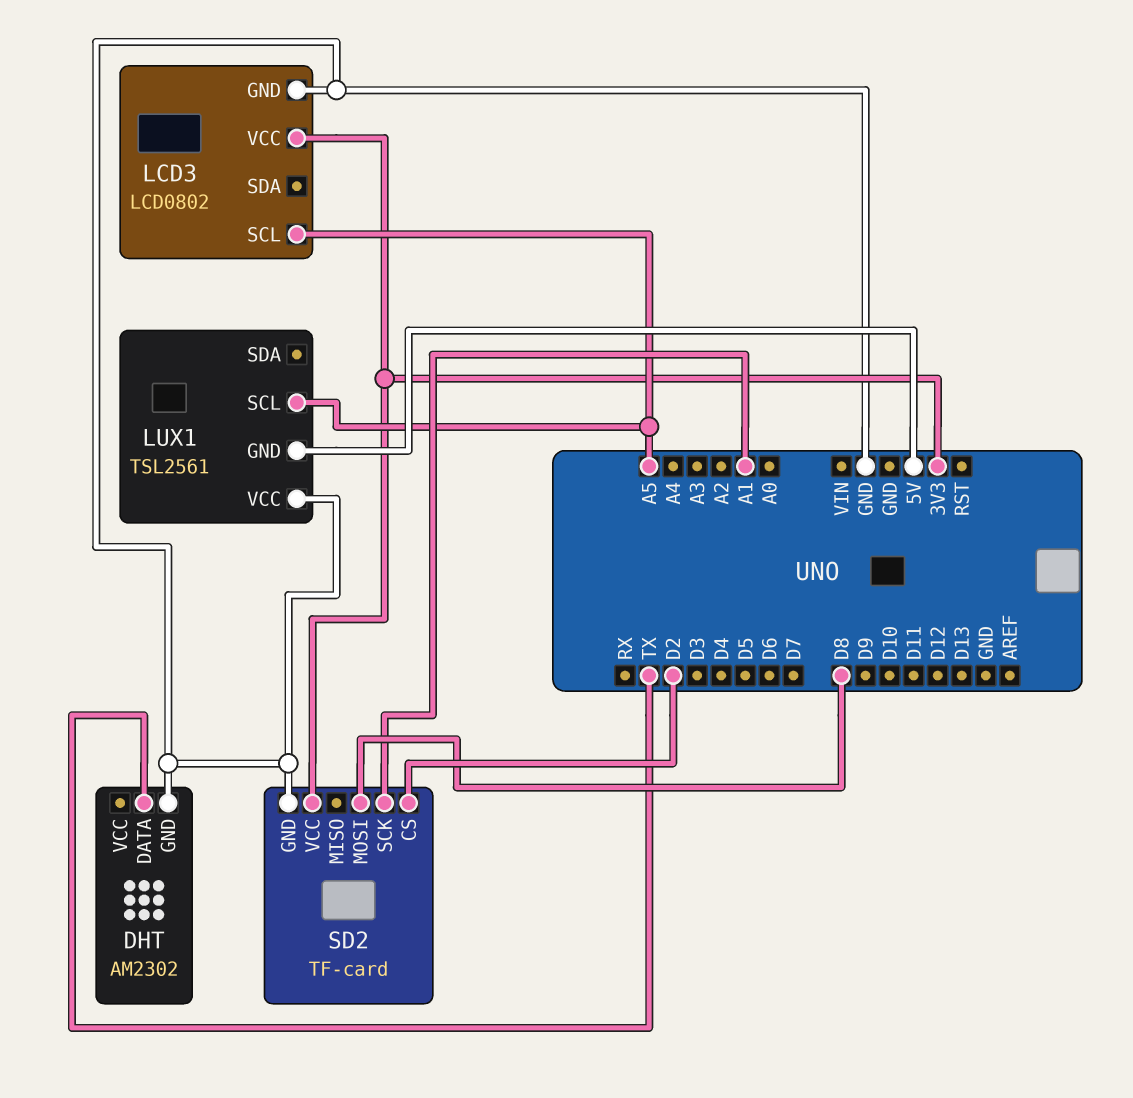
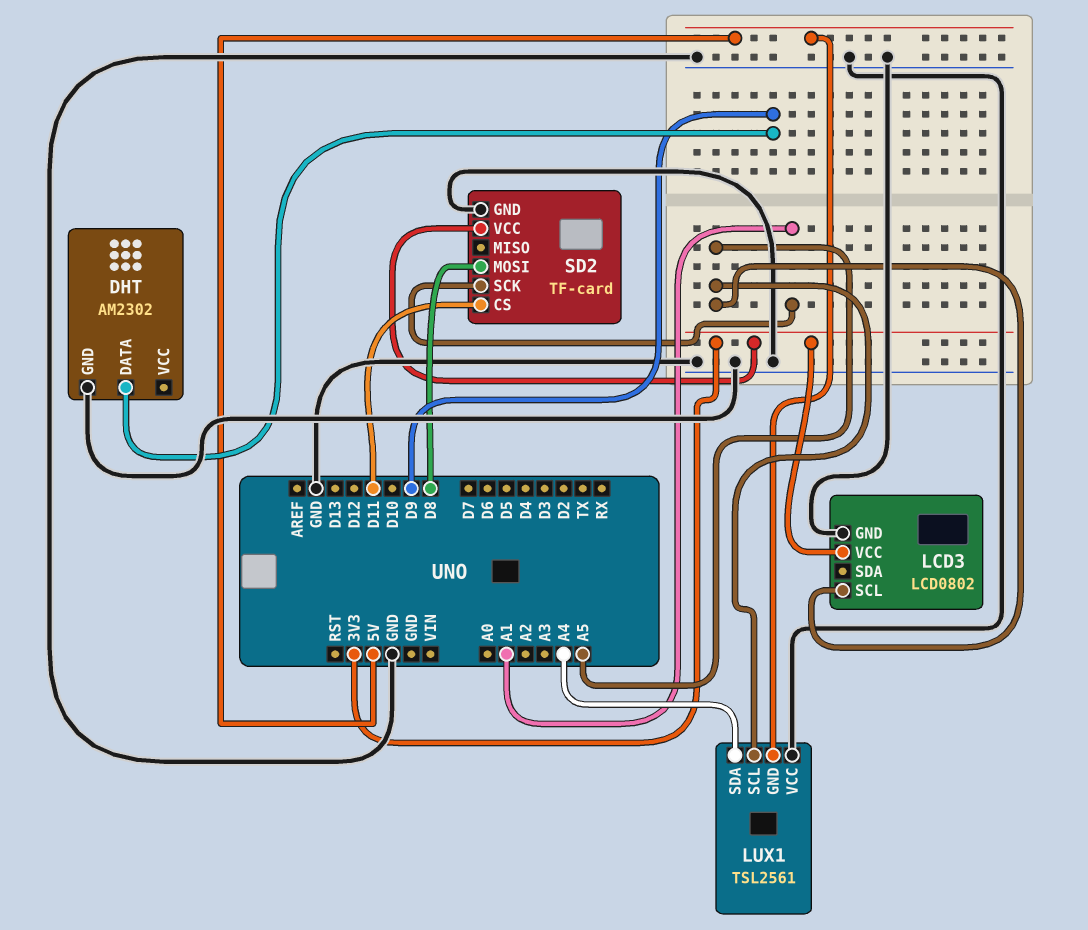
DHT pin DATA: TX -> D9
LUX1 pin SDA: none -> A4
SD2 pin CS: D2 -> D11

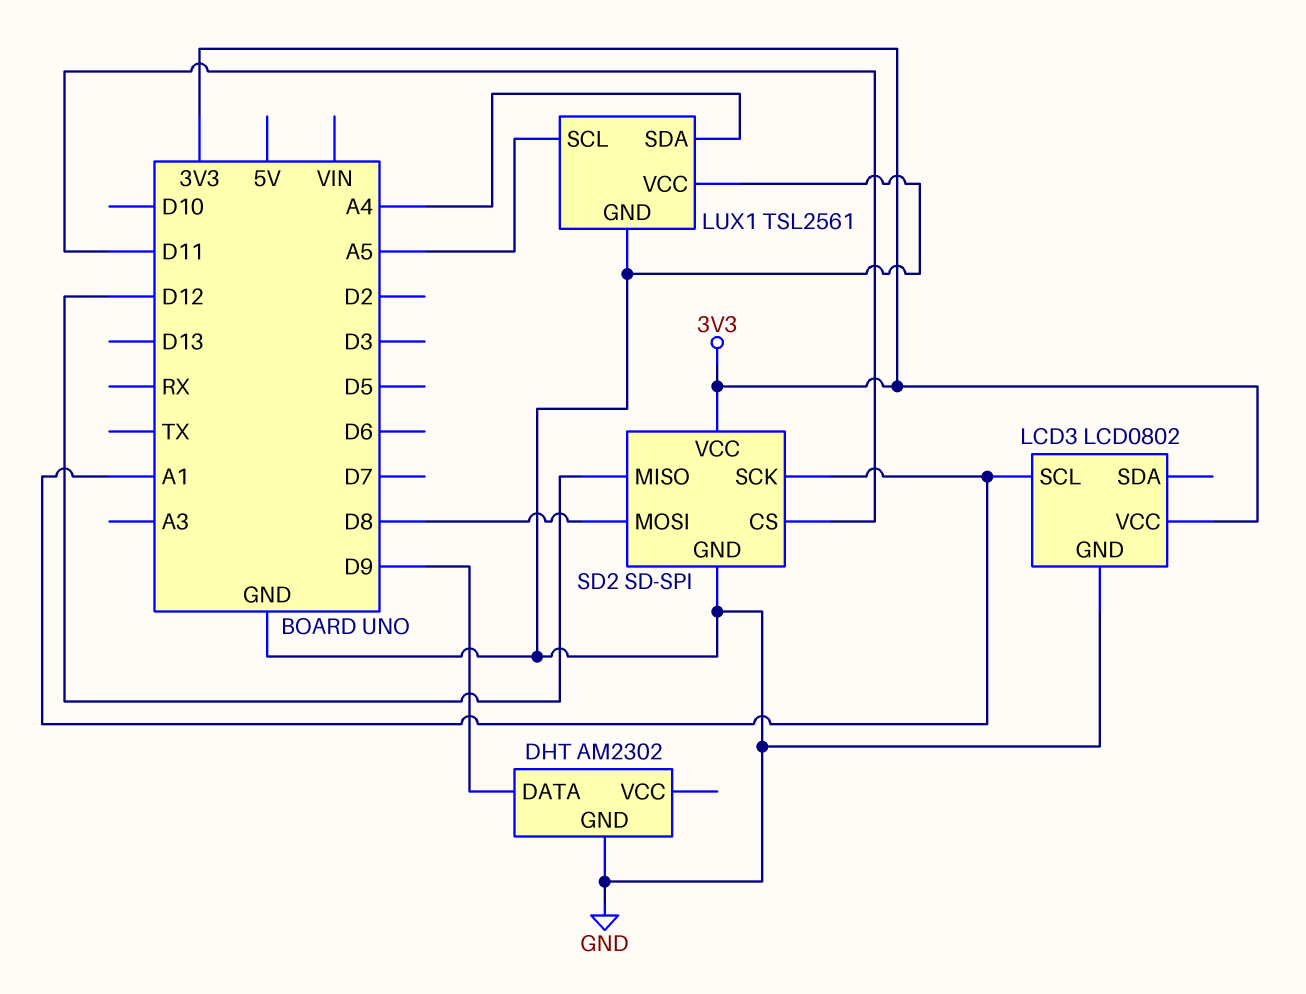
LCD3 pin SCL: A5 -> A1
LUX1 pin GND: 5V -> GND
SD2: TF-card -> SD-SPI
SD2 pin MISO: none -> D12

